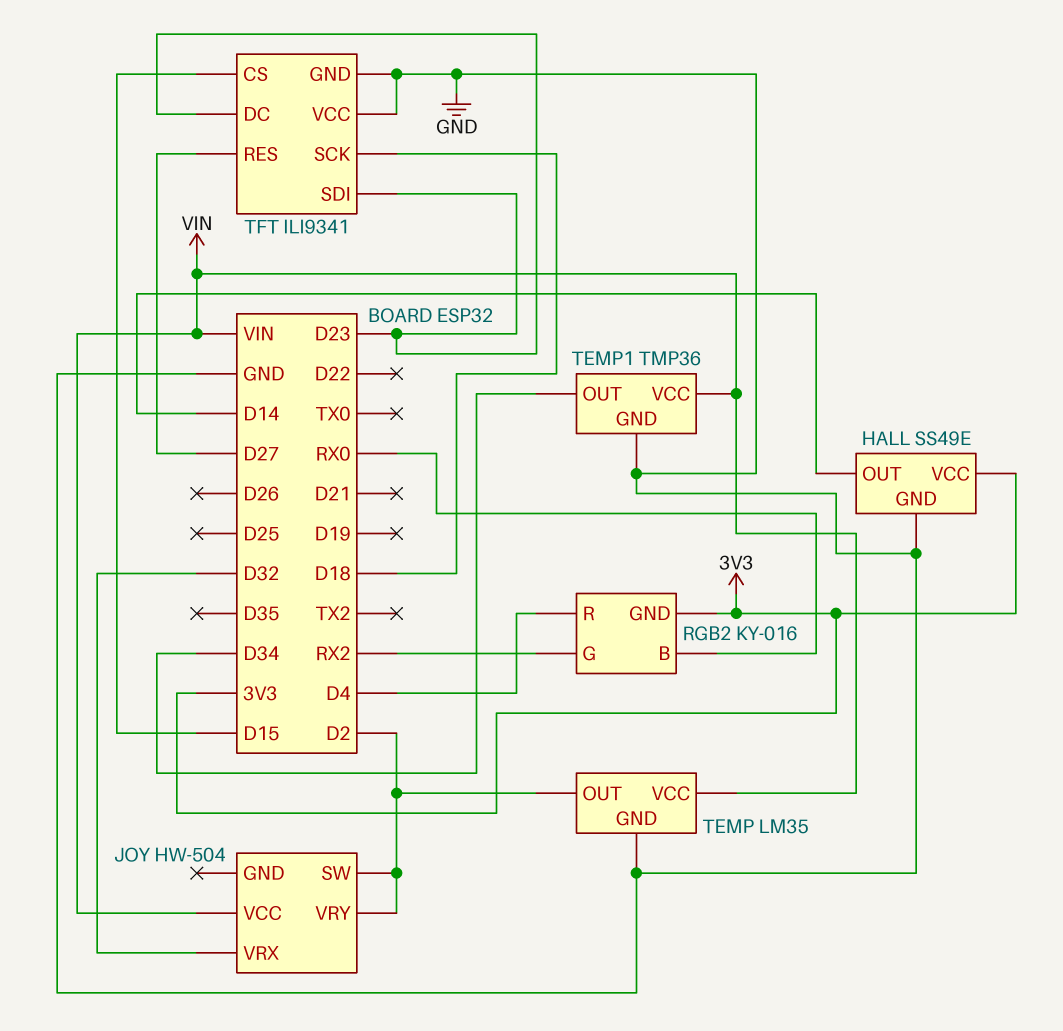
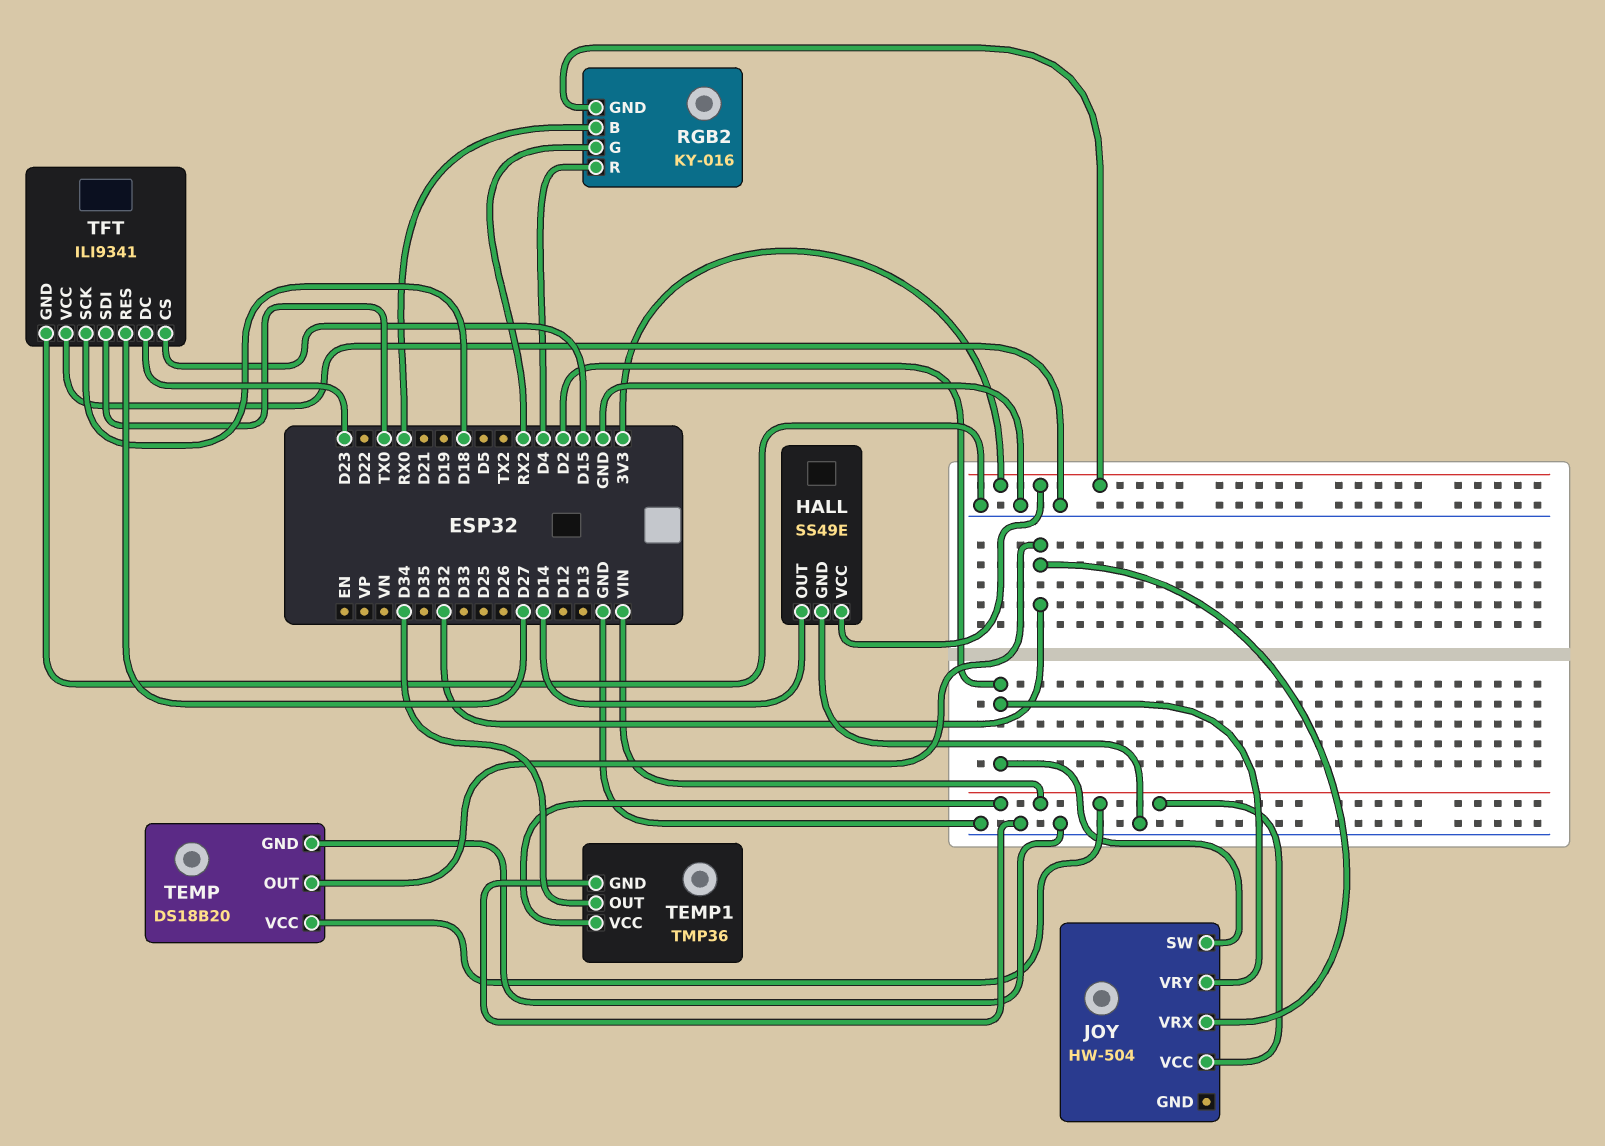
TEMP: LM35 -> DS18B20
TEMP pin OUT: D2 -> D32
TFT pin SDI: D23 -> TX0

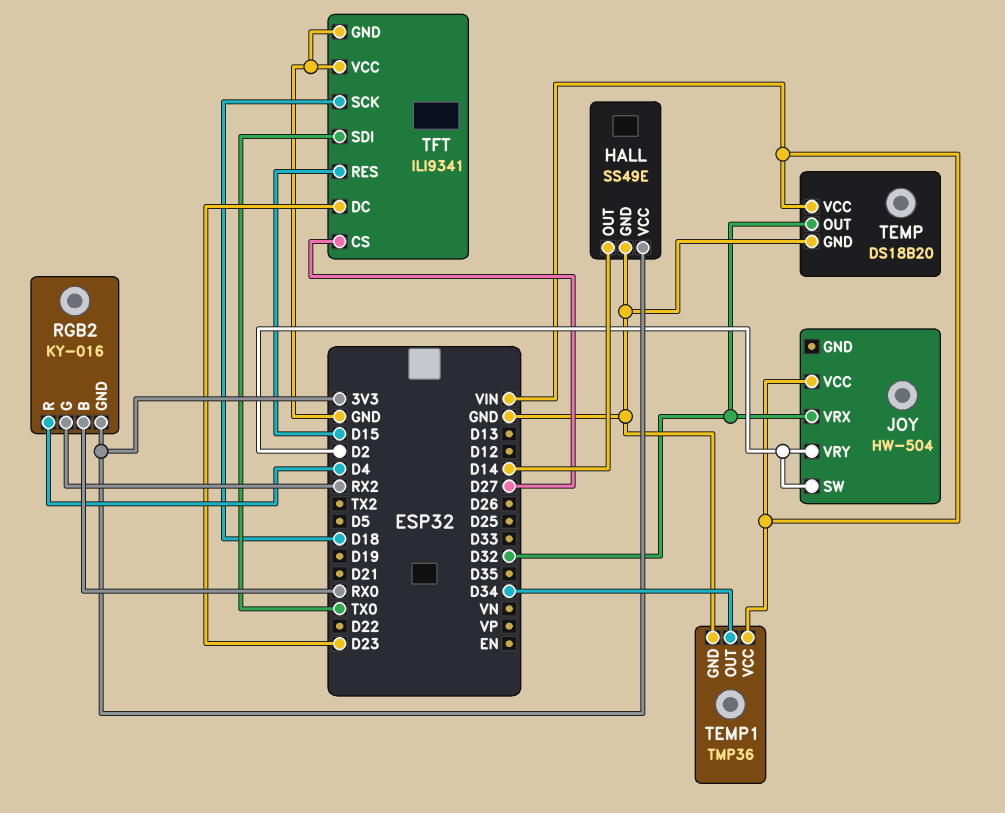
TFT pin CS: D15 -> D27
TFT pin RES: D27 -> D15

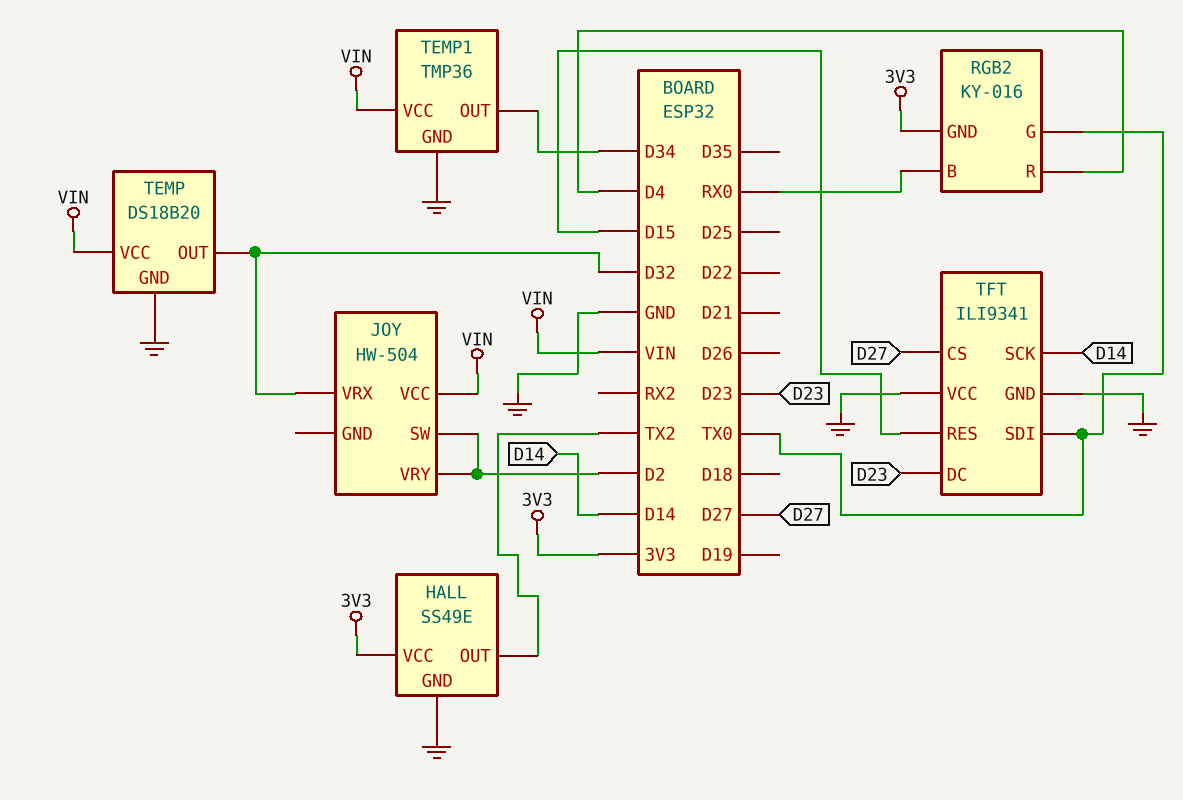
HALL pin OUT: D14 -> TX2
RGB2 pin G: RX2 -> TX0
TFT pin SCK: D18 -> D14

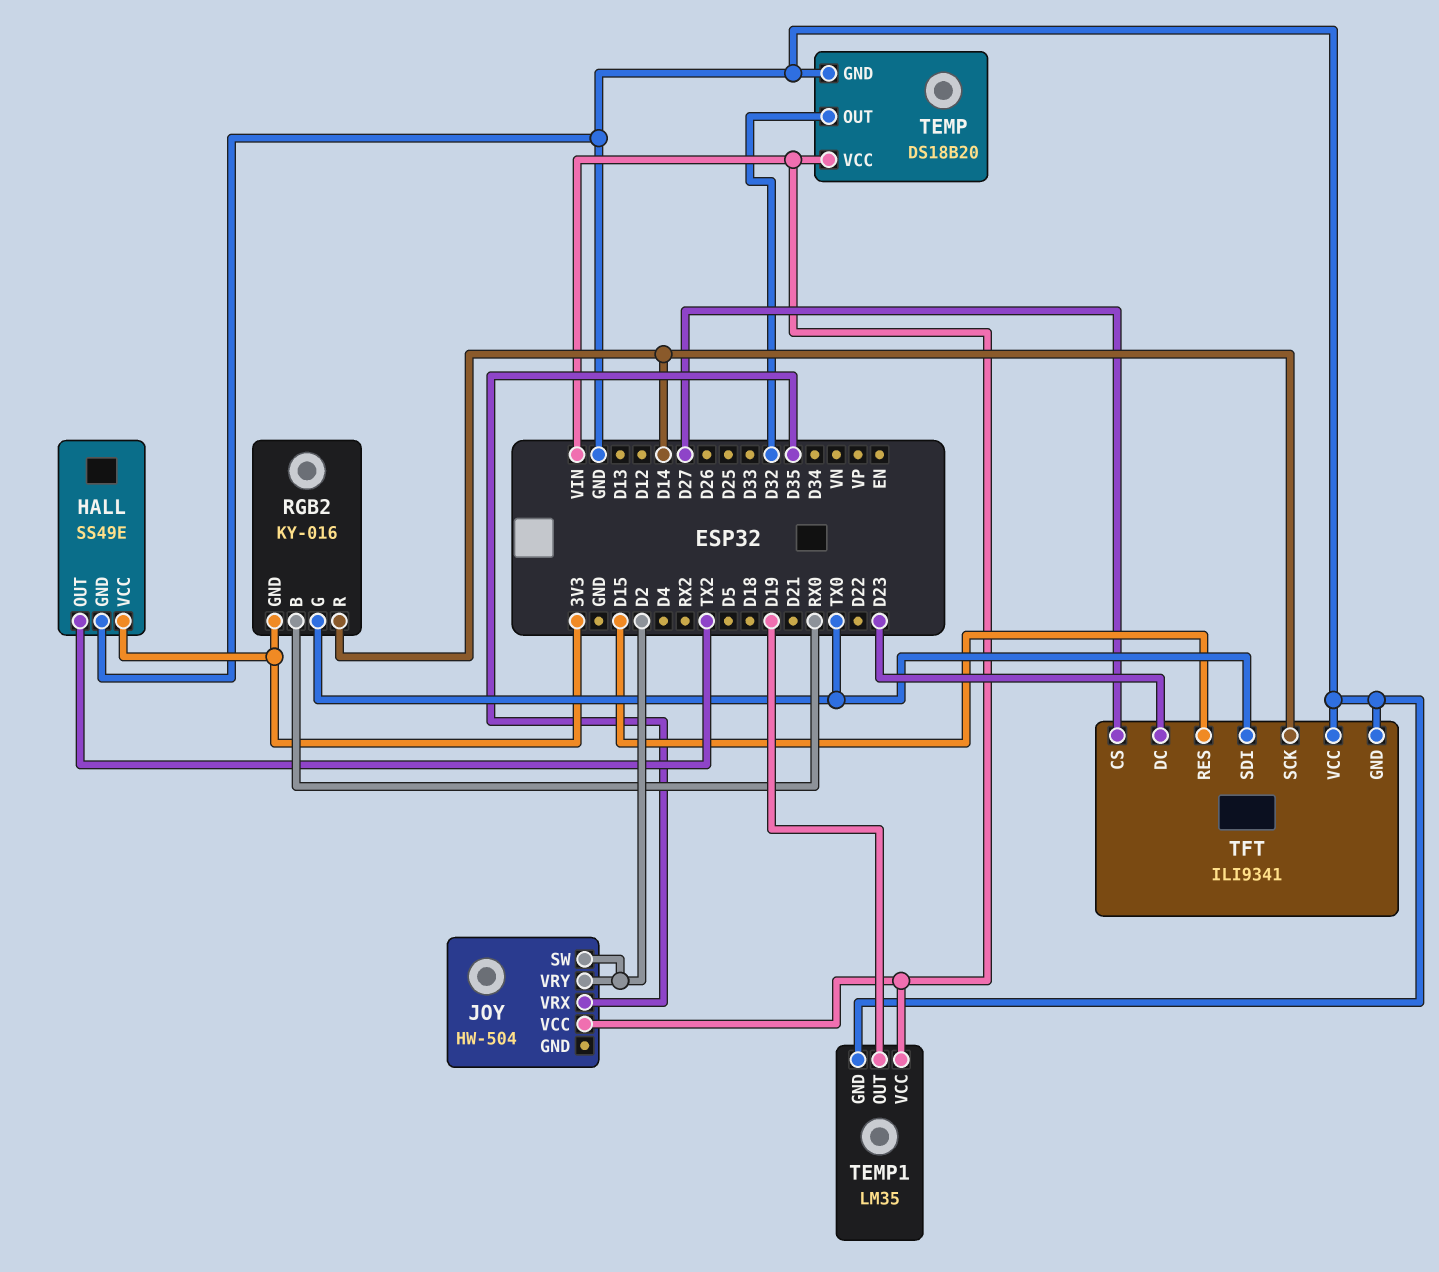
JOY pin VRX: D32 -> D35
RGB2 pin R: D4 -> D14
TEMP1: TMP36 -> LM35
TEMP1 pin OUT: D34 -> D19

